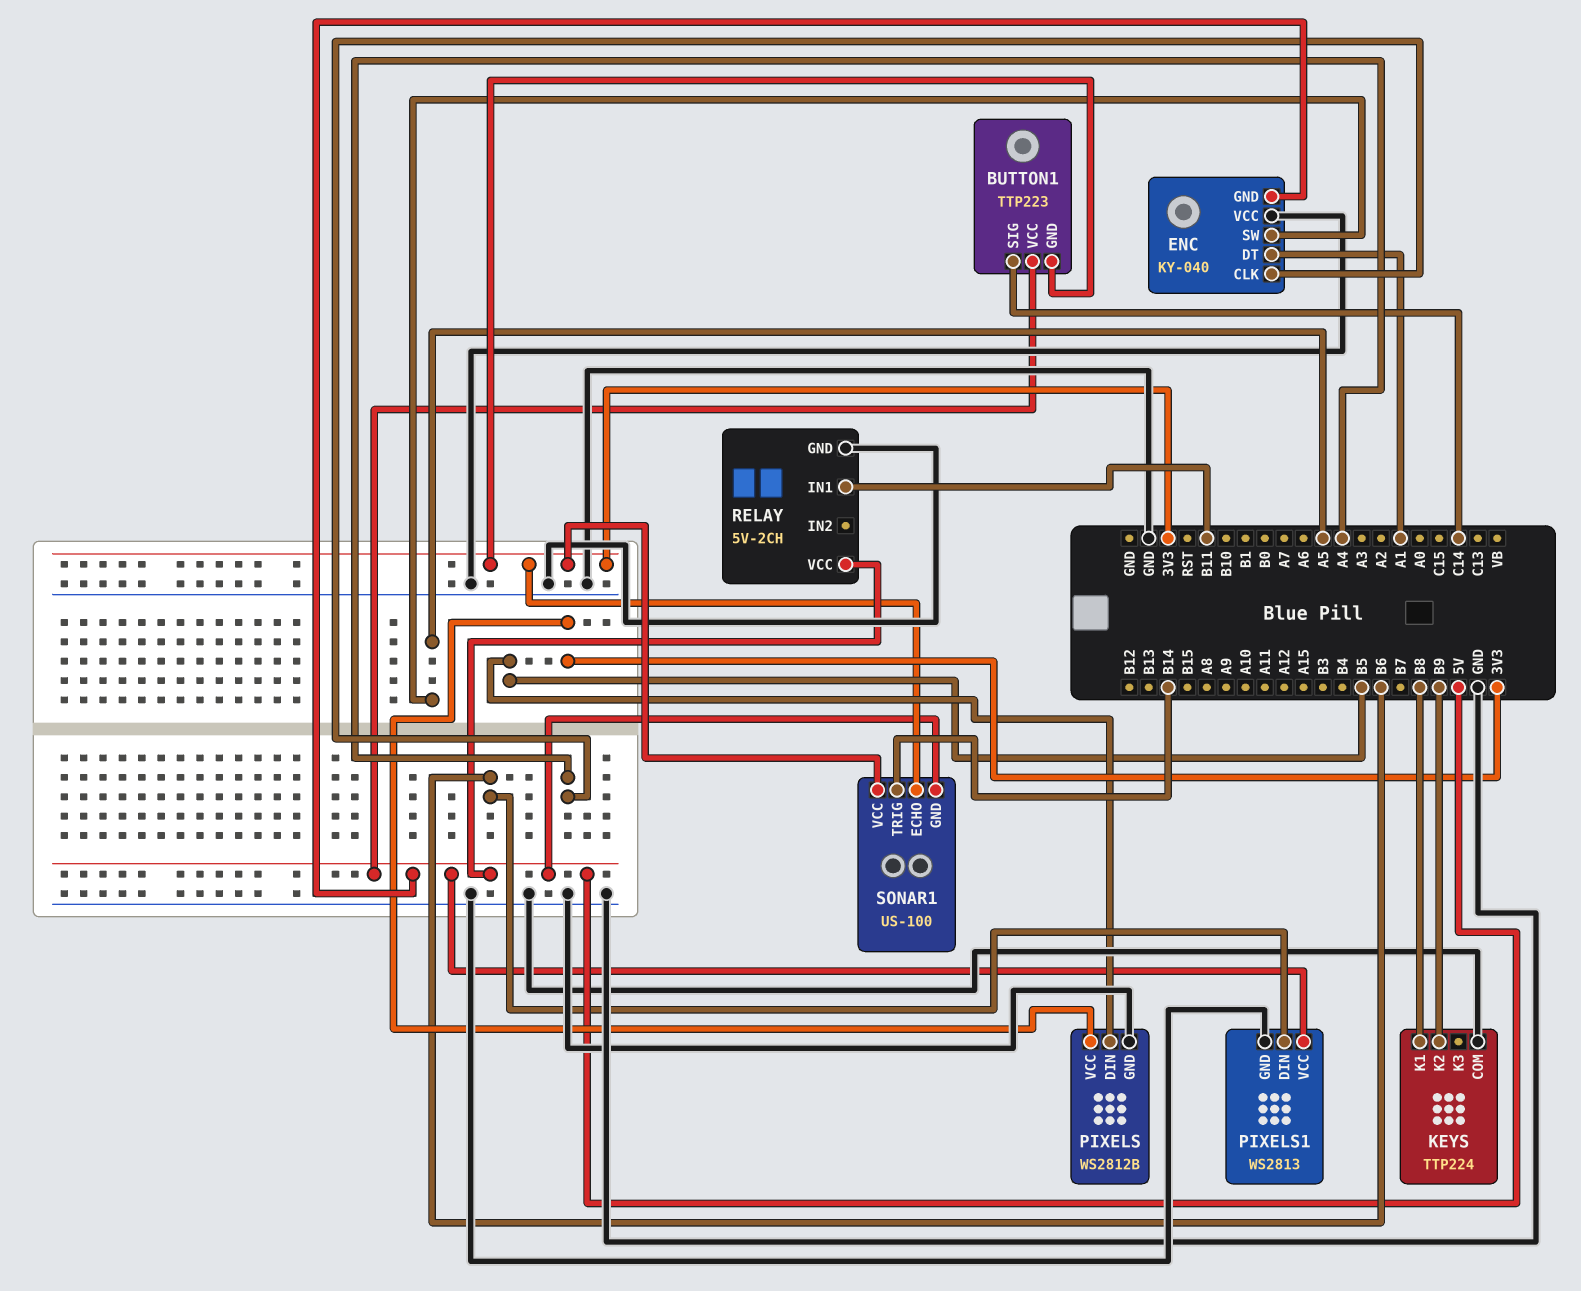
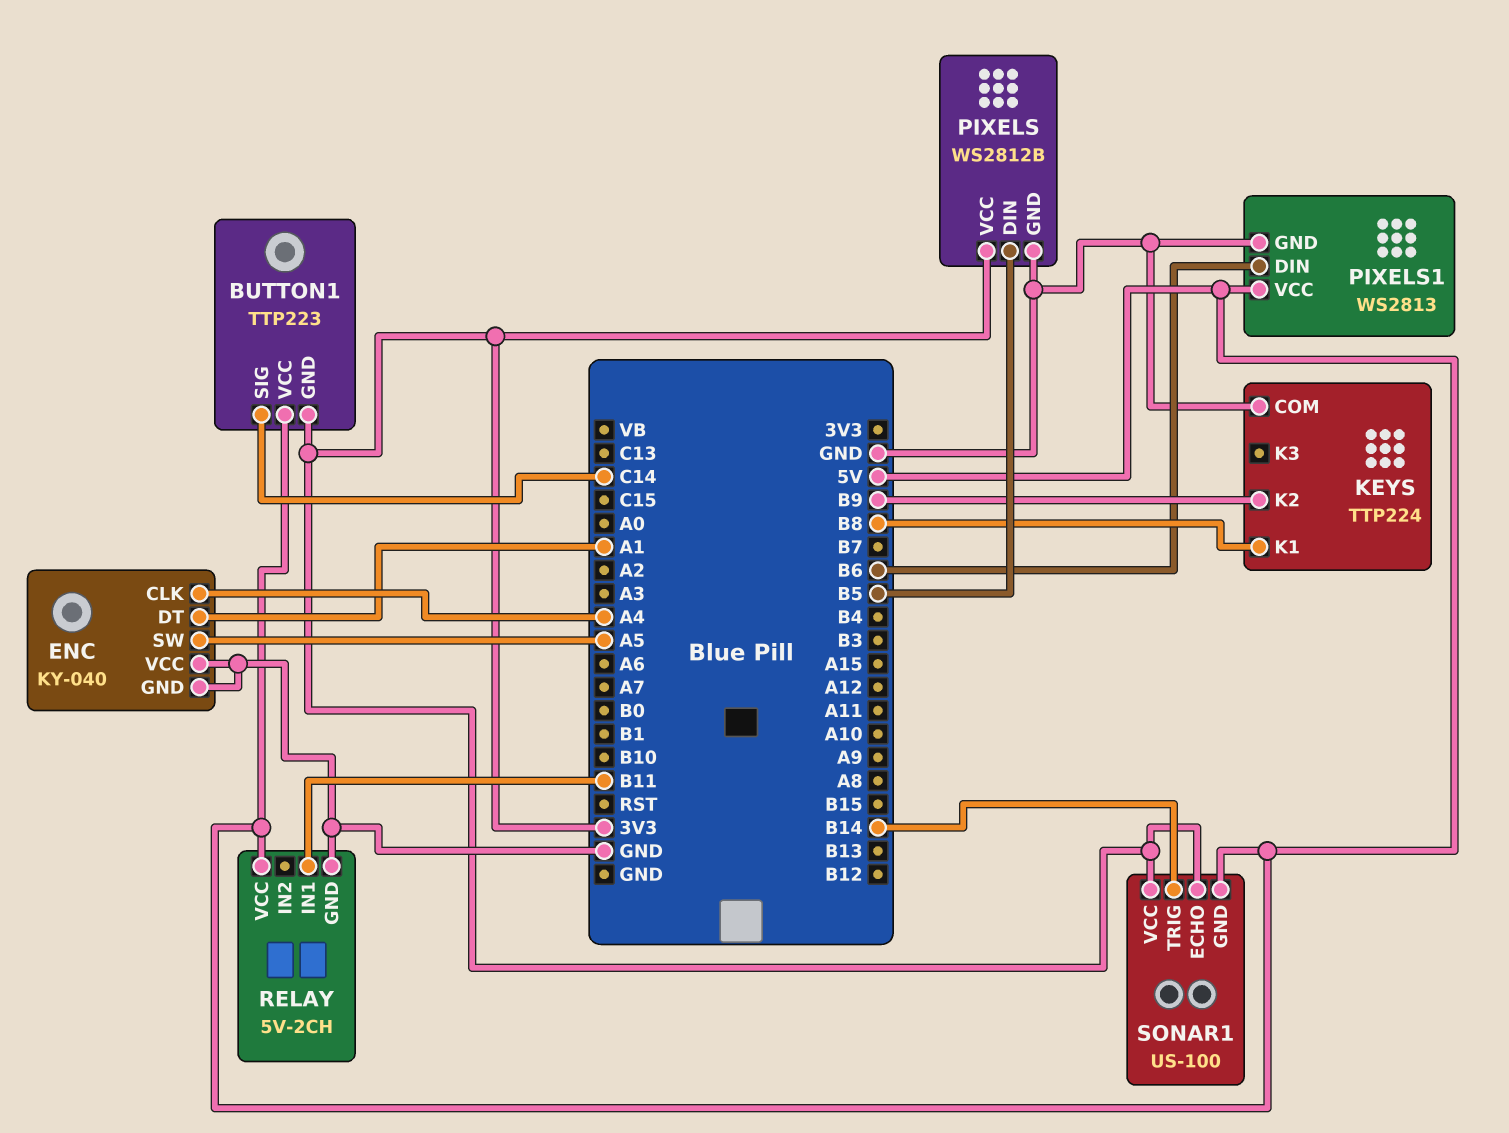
ENC pin GND: 5V -> GND

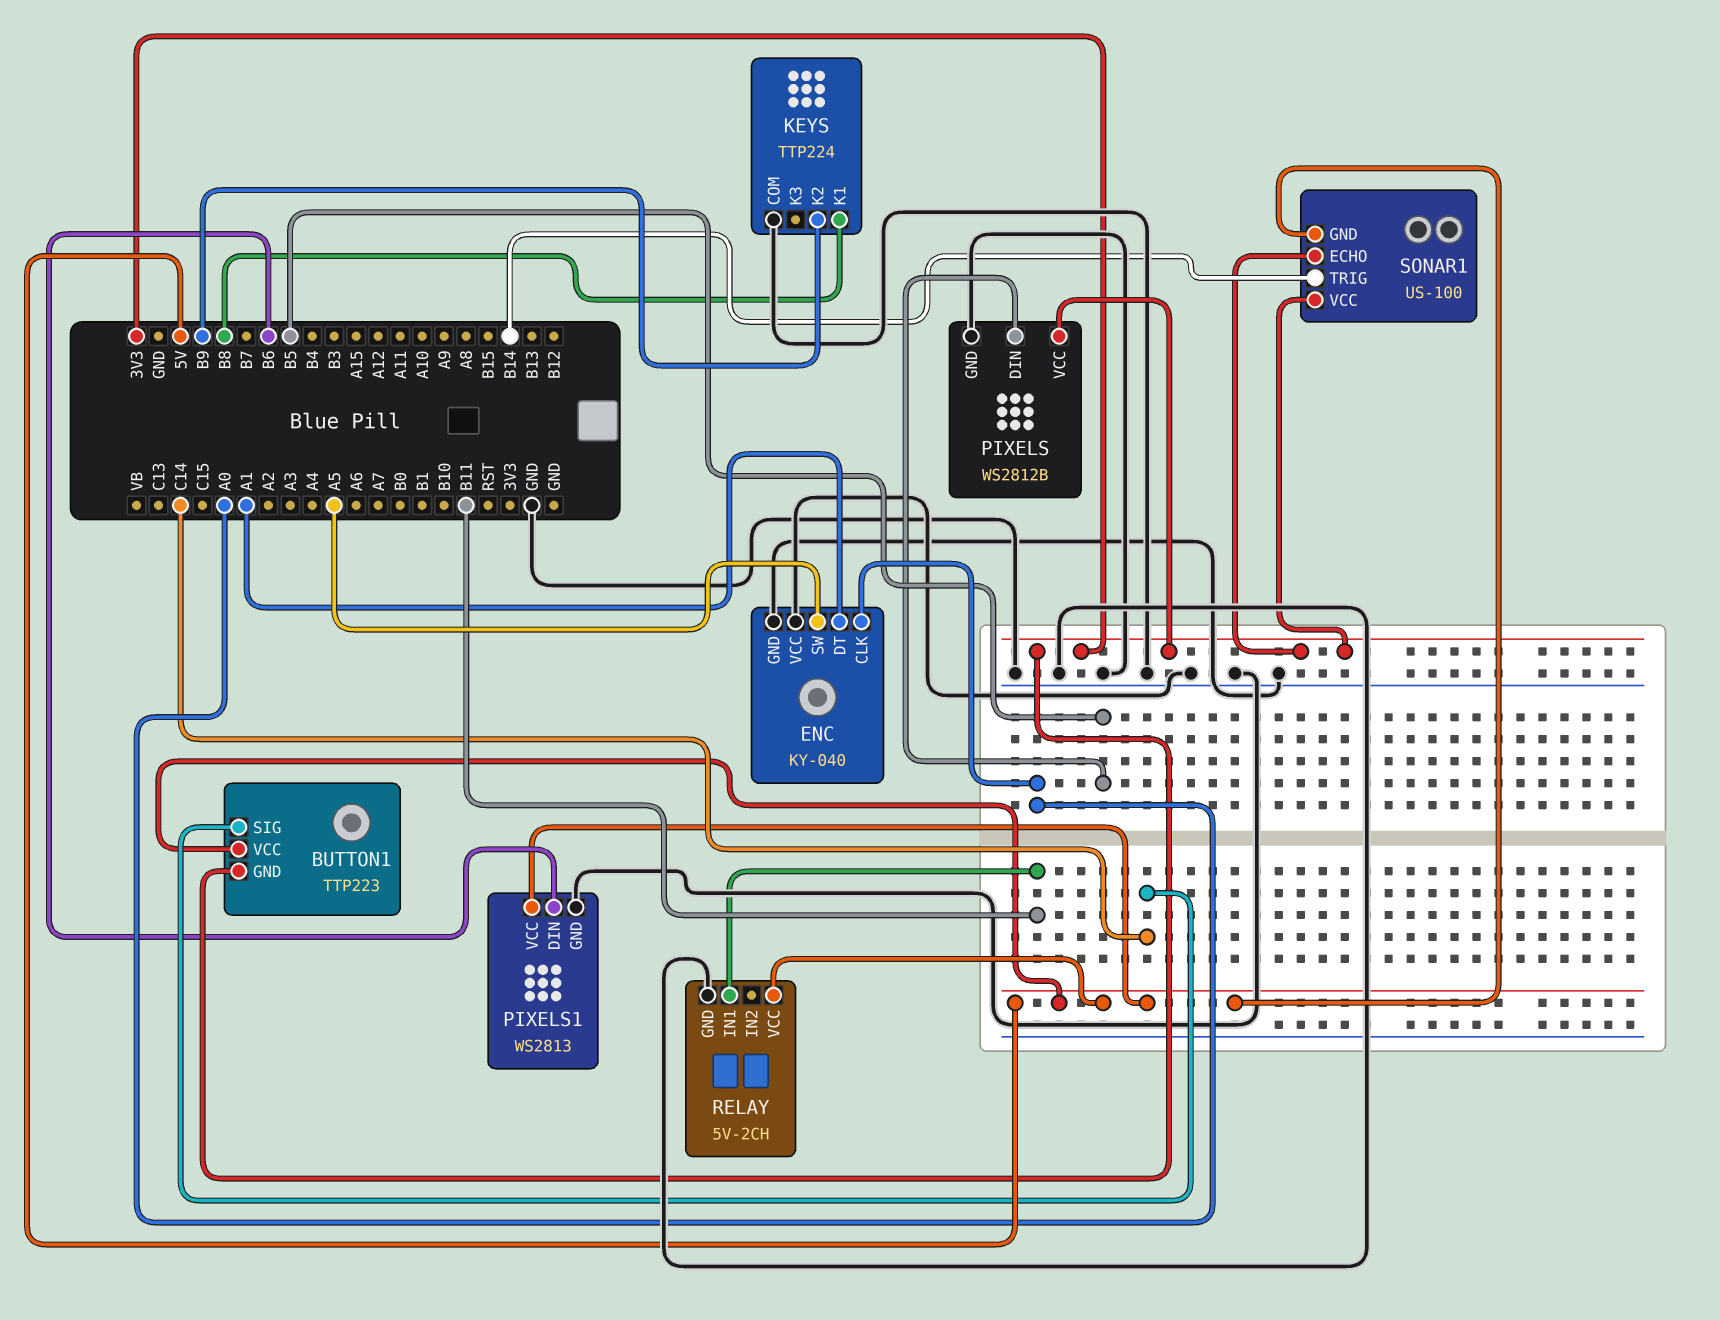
ENC pin CLK: A4 -> A0

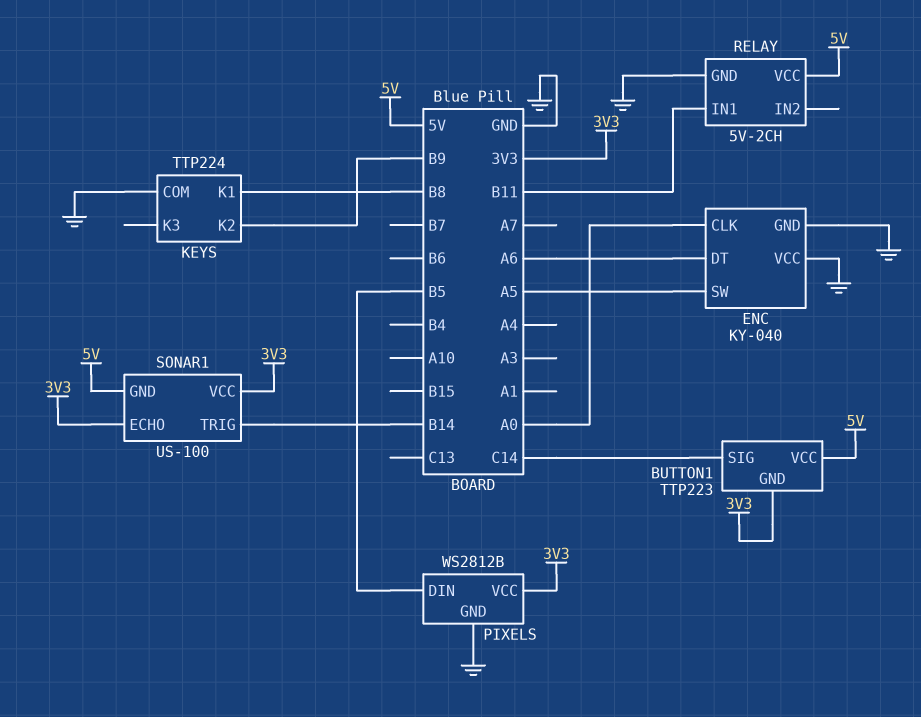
ENC pin DT: A1 -> A6
PIXELS1: WS2813 -> none
PIXELS1 pin DIN: B6 -> none
PIXELS1 pin GND: GND -> none
PIXELS1 pin VCC: 5V -> none

